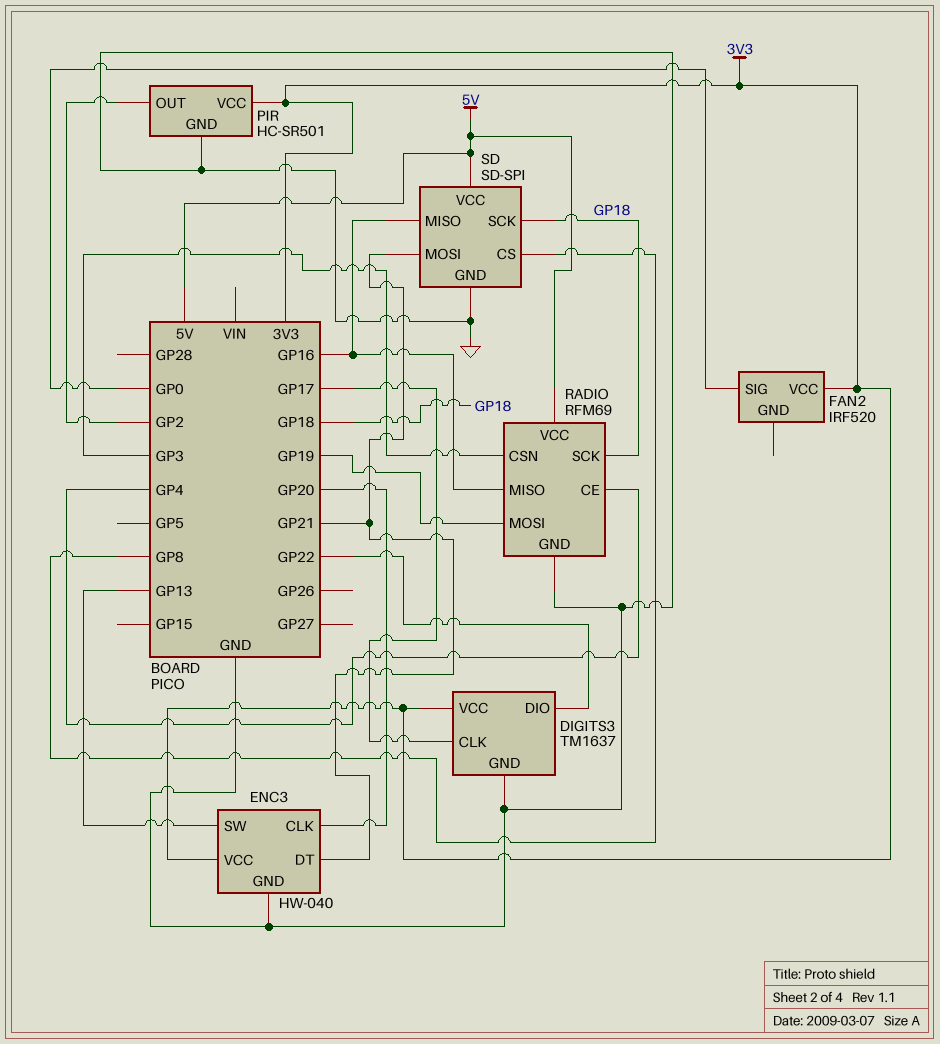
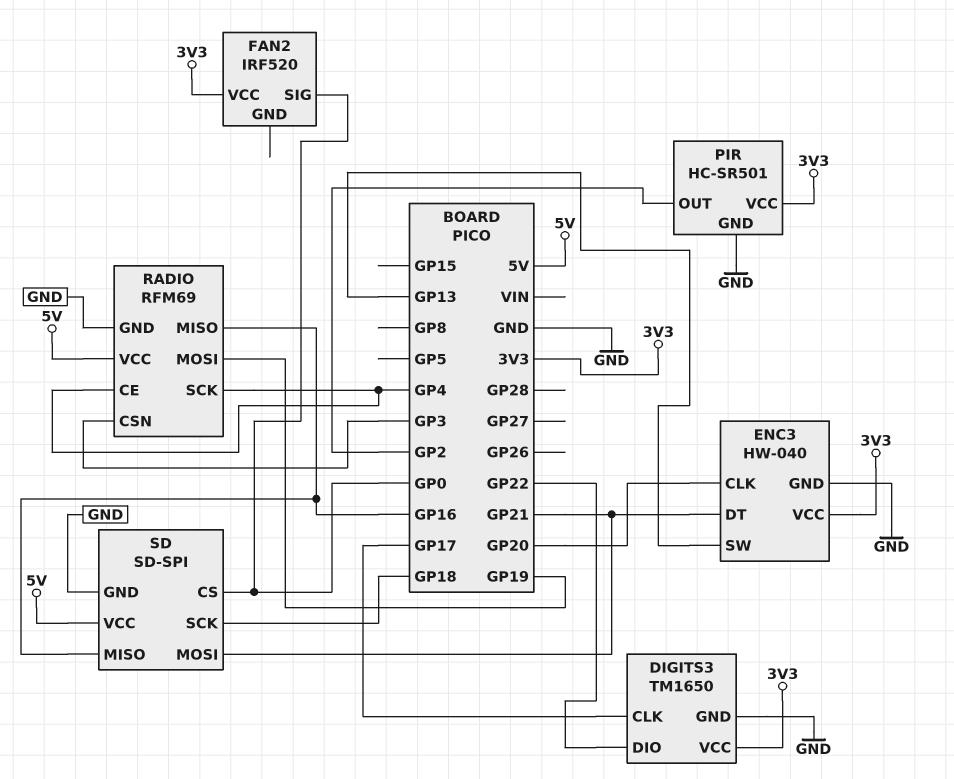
DIGITS3: TM1637 -> TM1650
RADIO pin SCK: GP18 -> GP4
SD pin CS: GP8 -> GP0

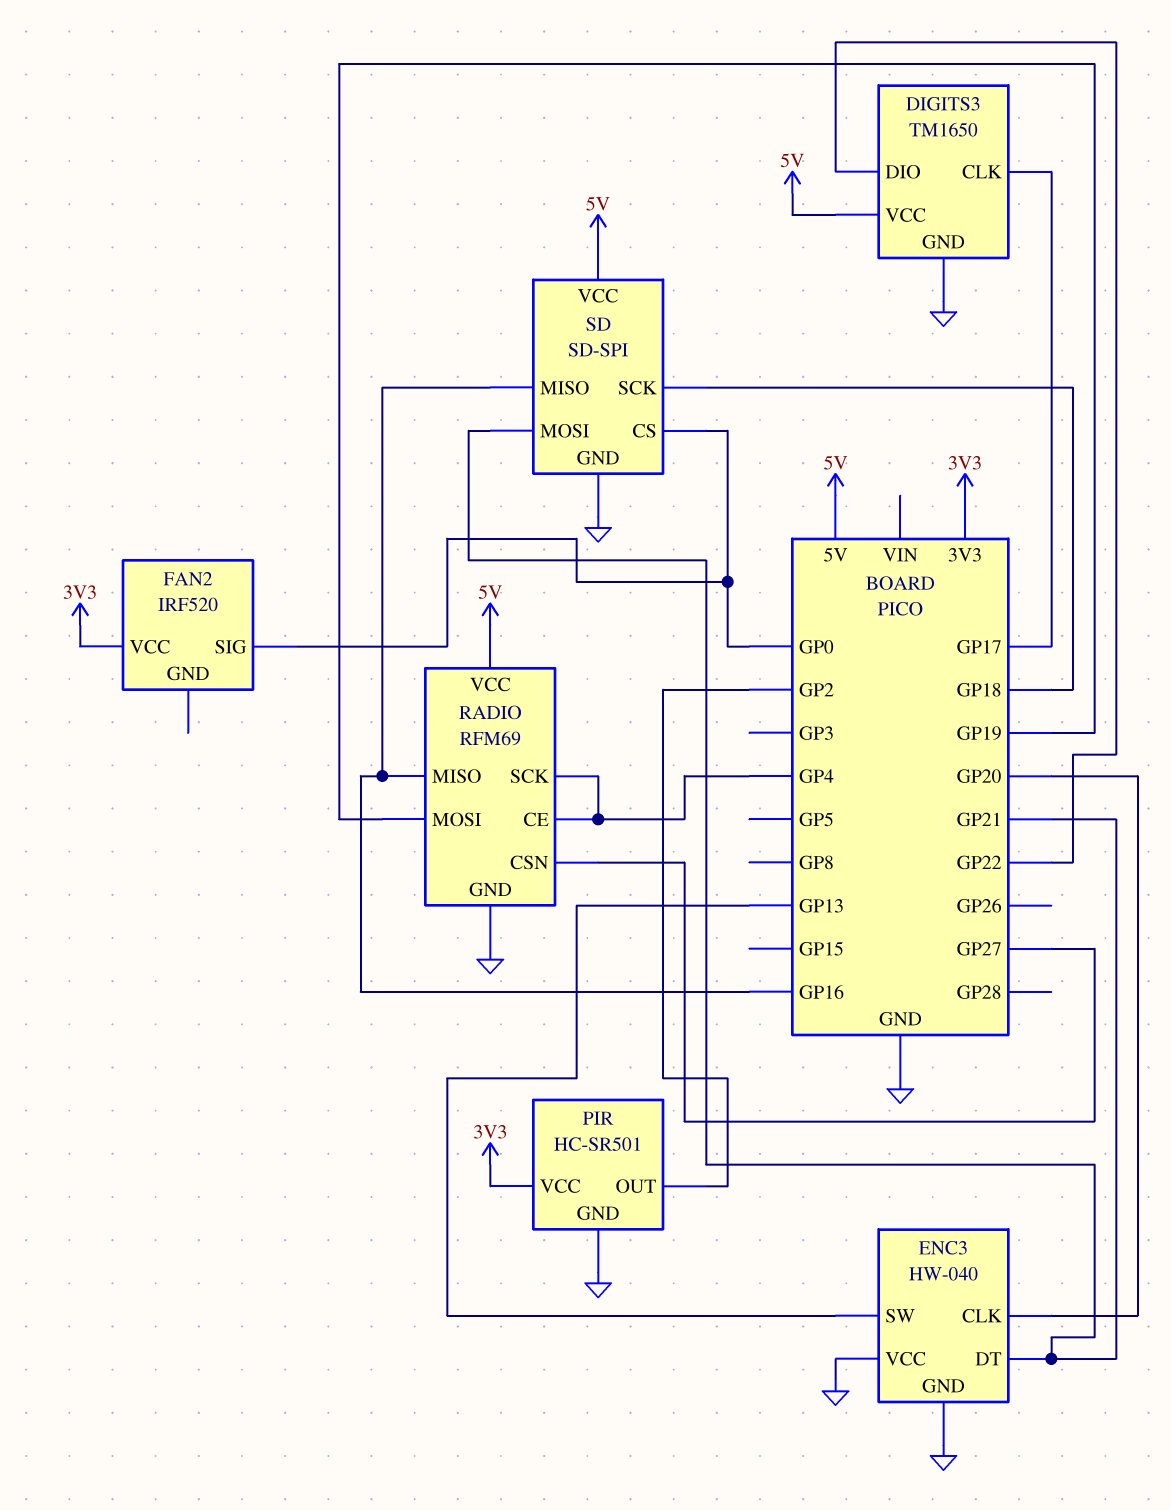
DIGITS3 pin VCC: 3V3 -> 5V
ENC3 pin VCC: 3V3 -> GND
RADIO pin CSN: GP3 -> GP27

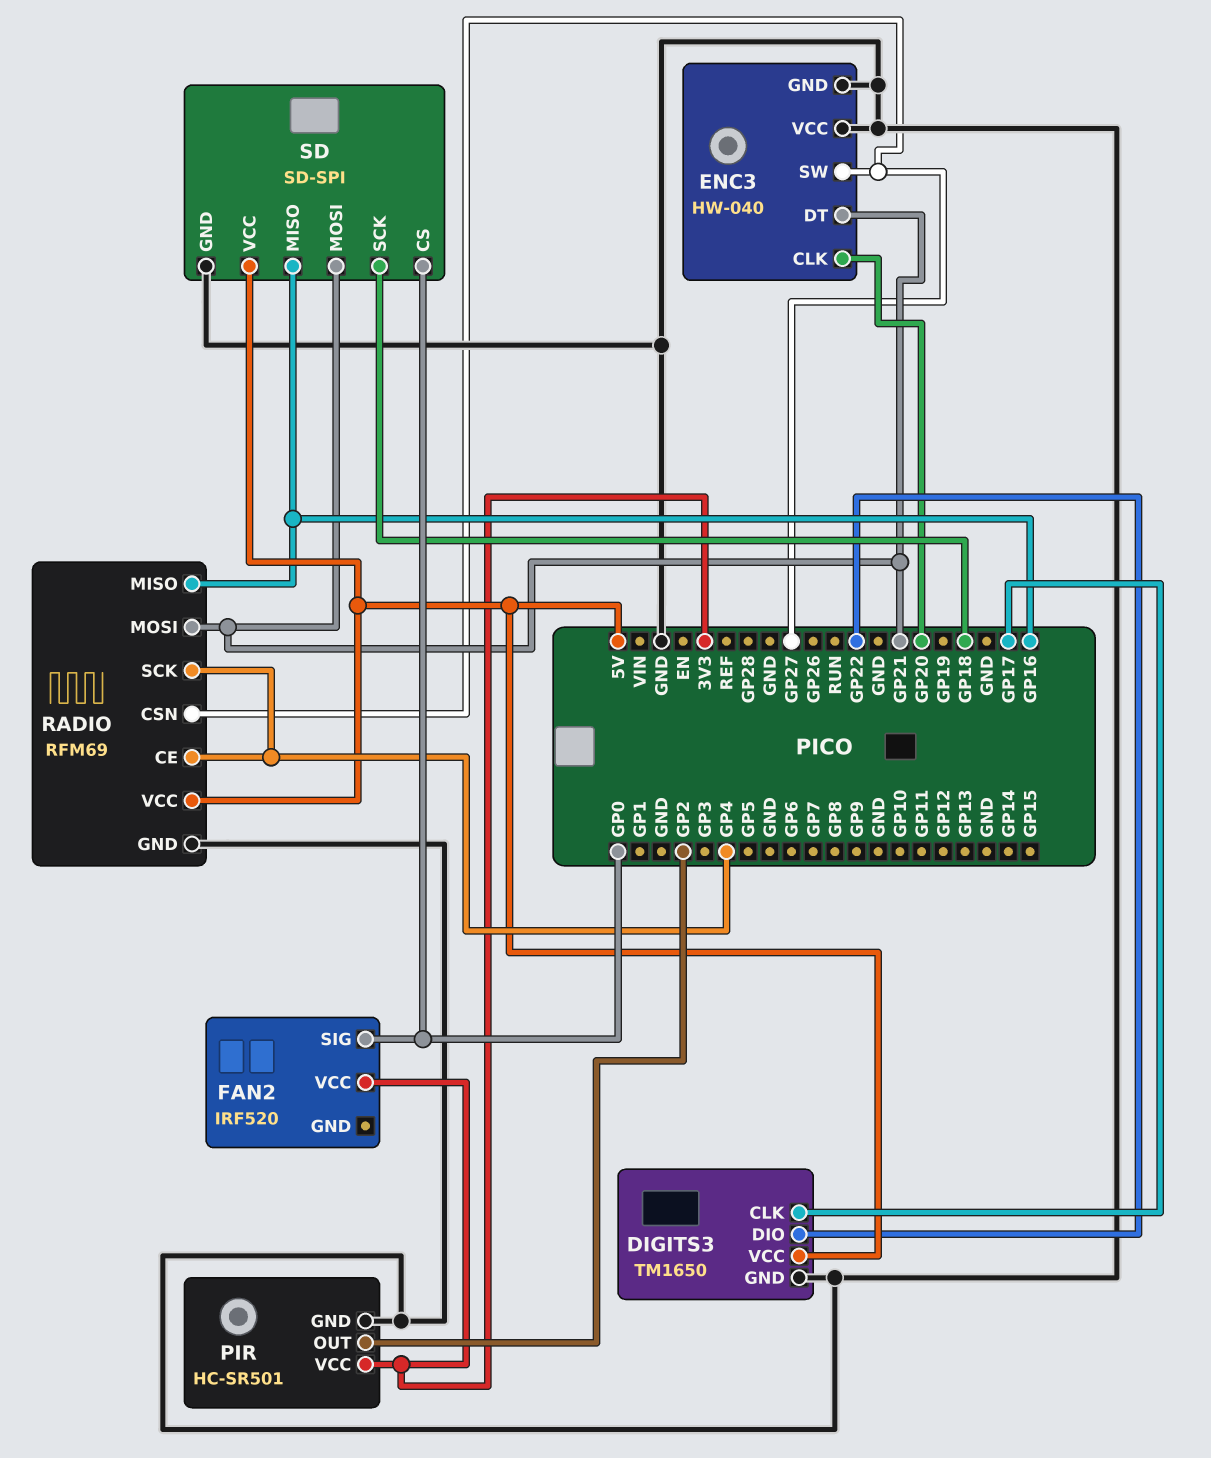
ENC3 pin SW: GP13 -> GP27
RADIO pin MOSI: GP19 -> GP21

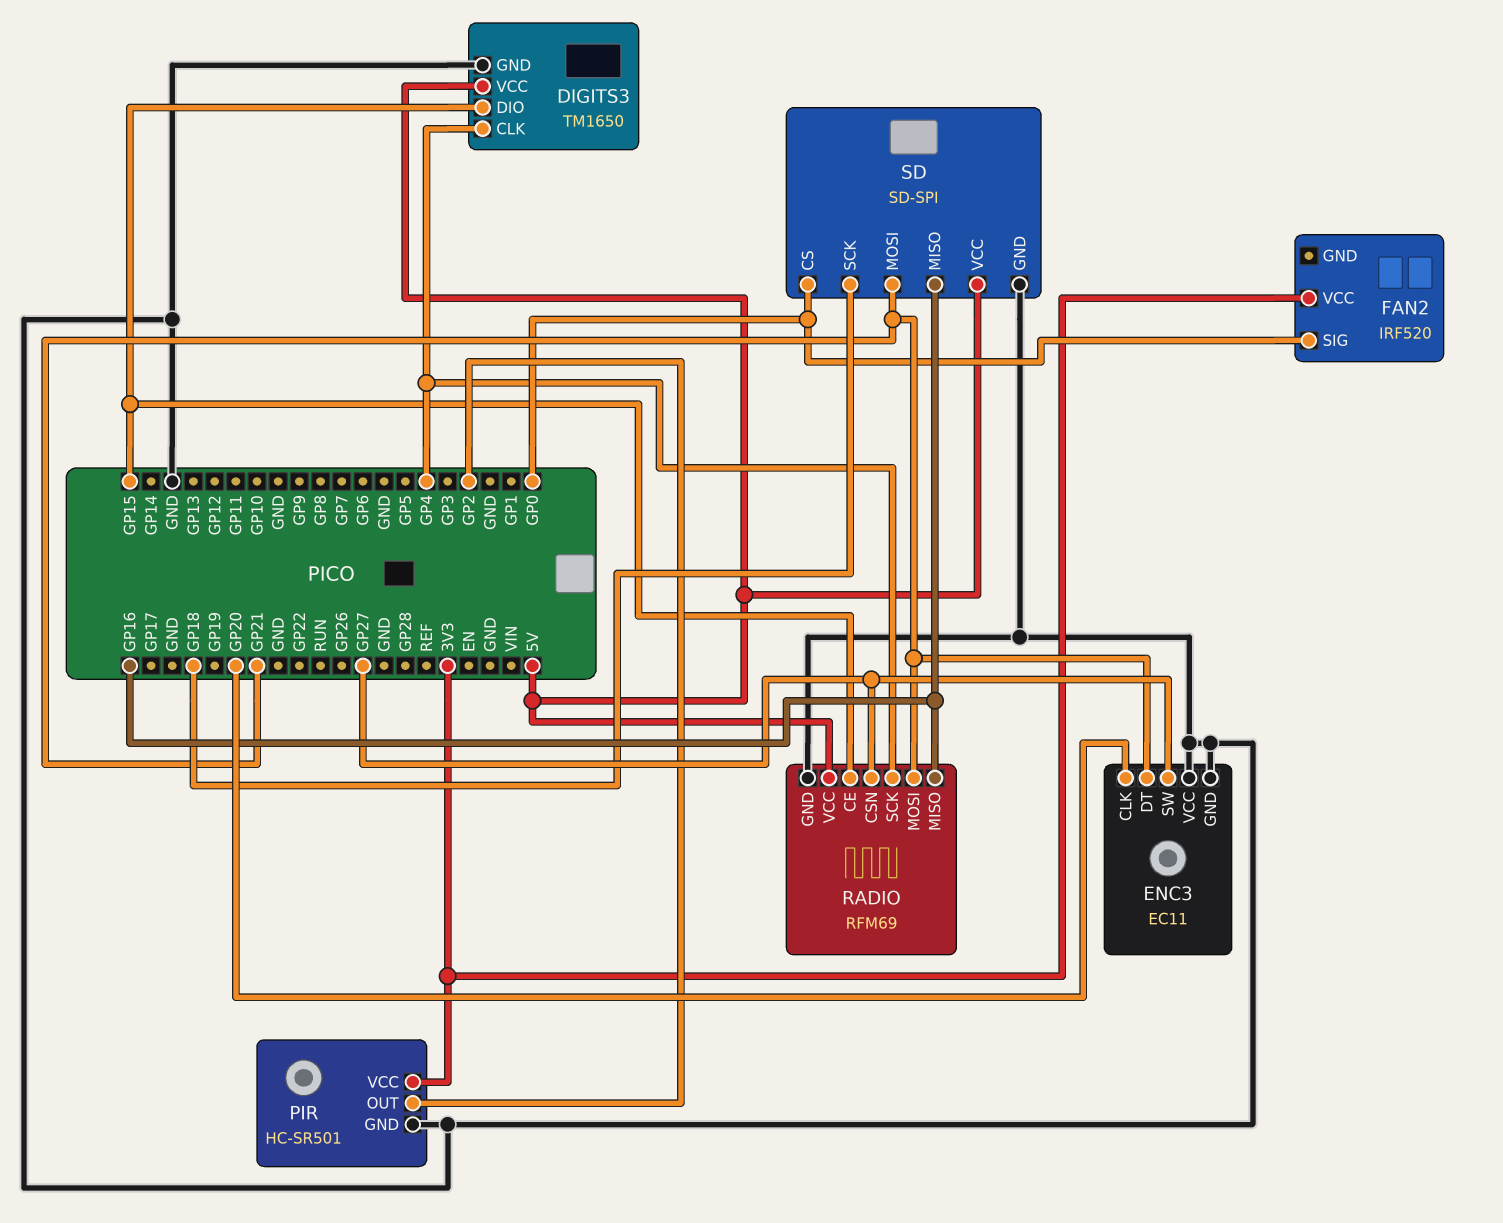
DIGITS3 pin CLK: GP17 -> GP4
DIGITS3 pin DIO: GP22 -> GP15
ENC3: HW-040 -> EC11
RADIO pin CE: GP4 -> GP15

